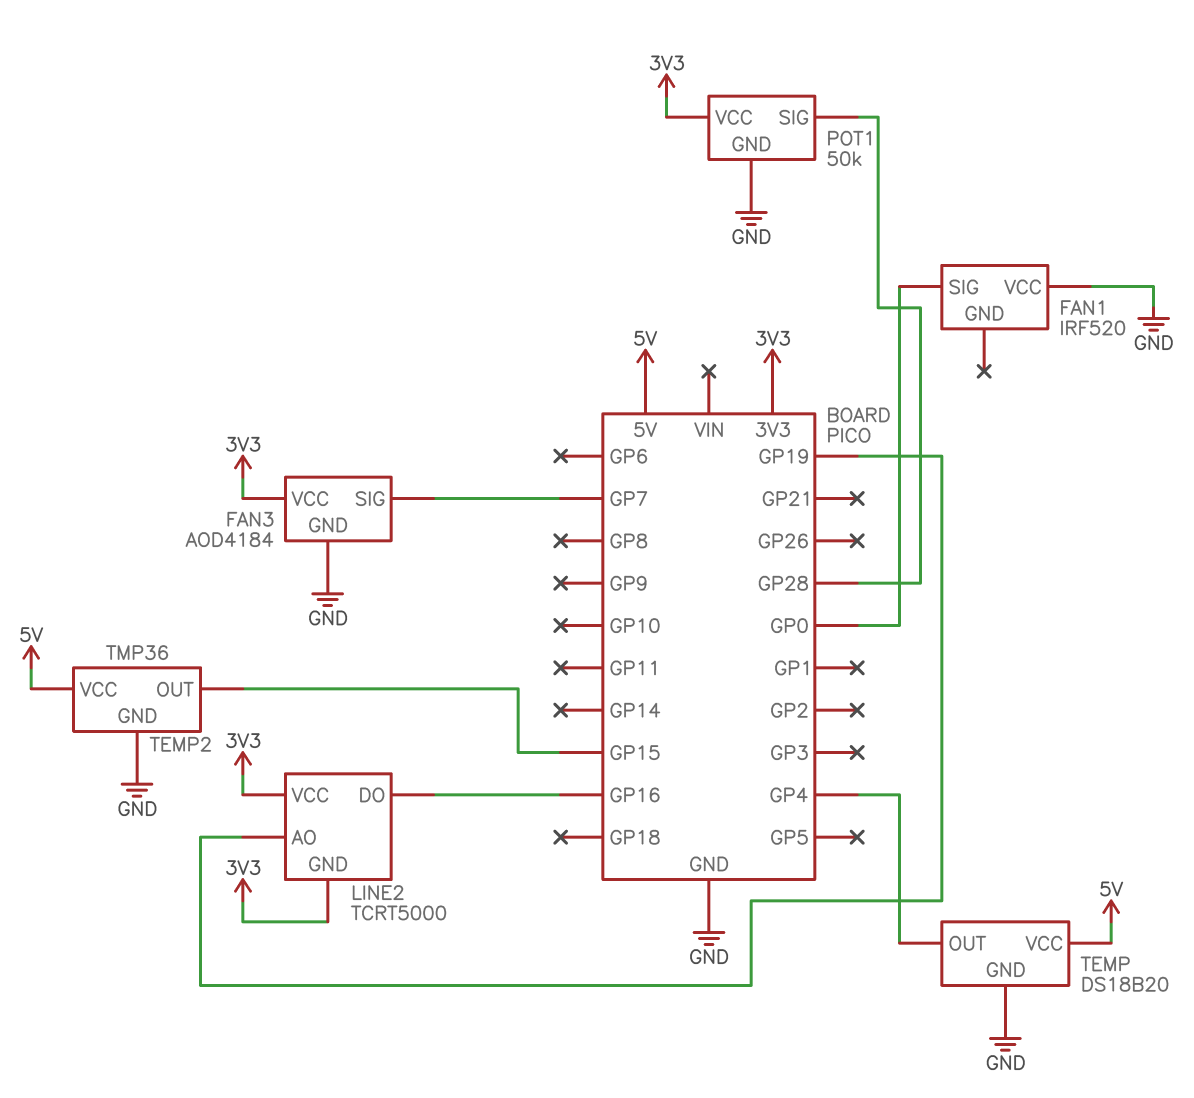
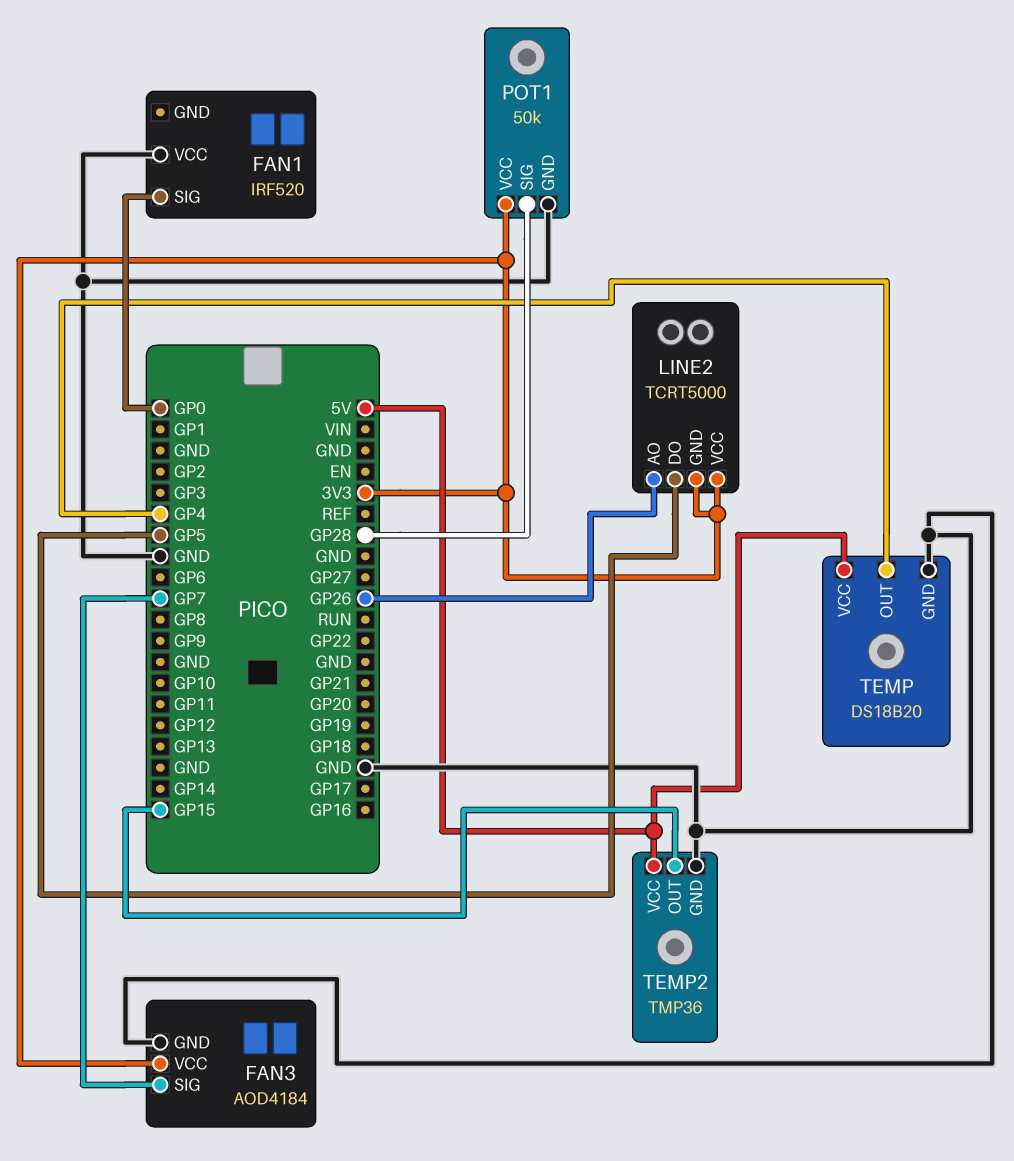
LINE2 pin AO: GP19 -> GP26
LINE2 pin DO: GP16 -> GP5

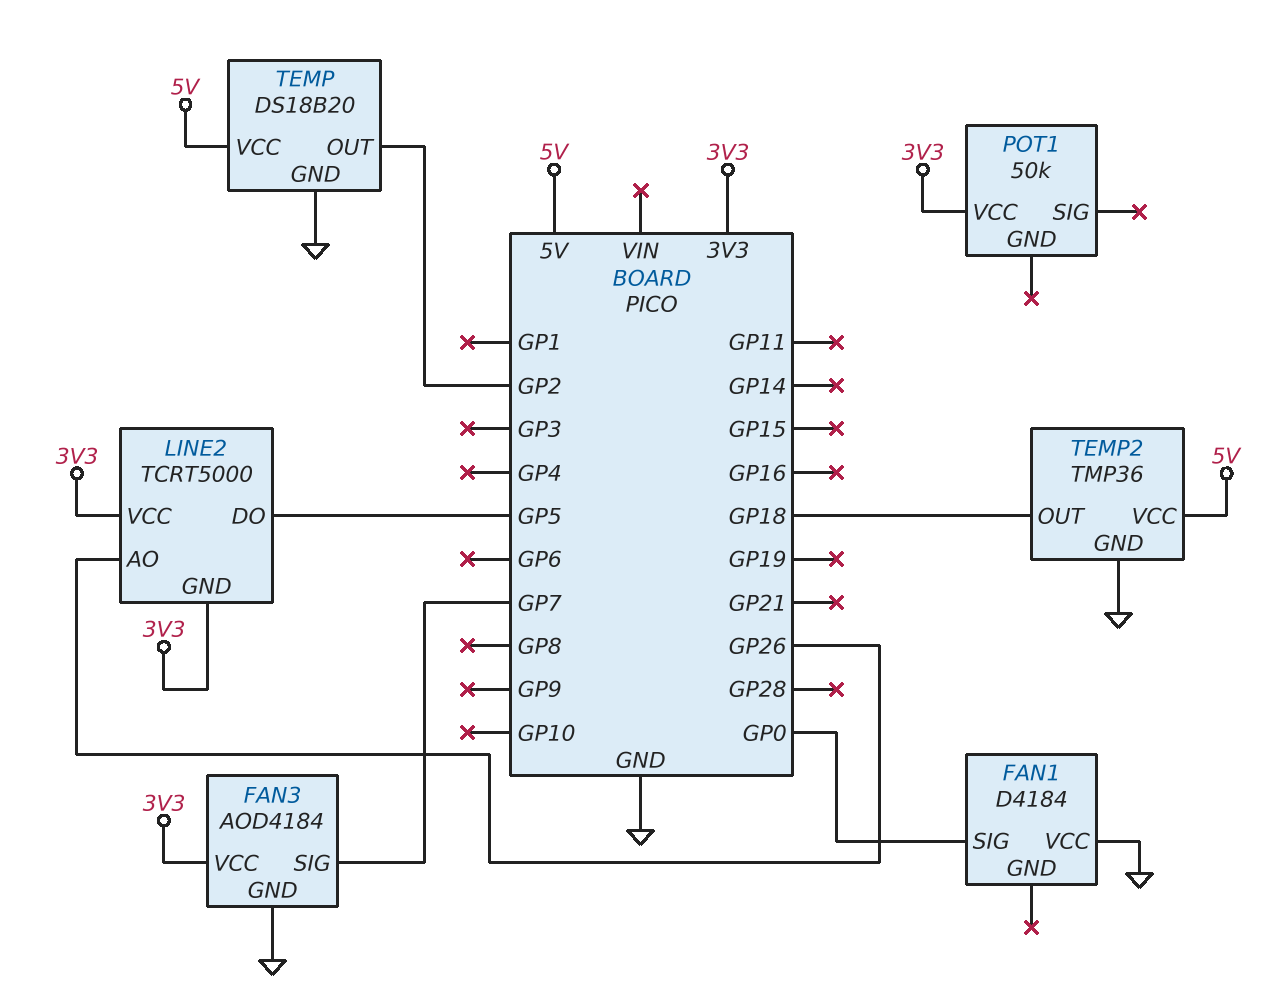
FAN1: IRF520 -> D4184
POT1 pin GND: GND -> none
POT1 pin SIG: GP28 -> none
TEMP pin OUT: GP4 -> GP2
TEMP2 pin OUT: GP15 -> GP18

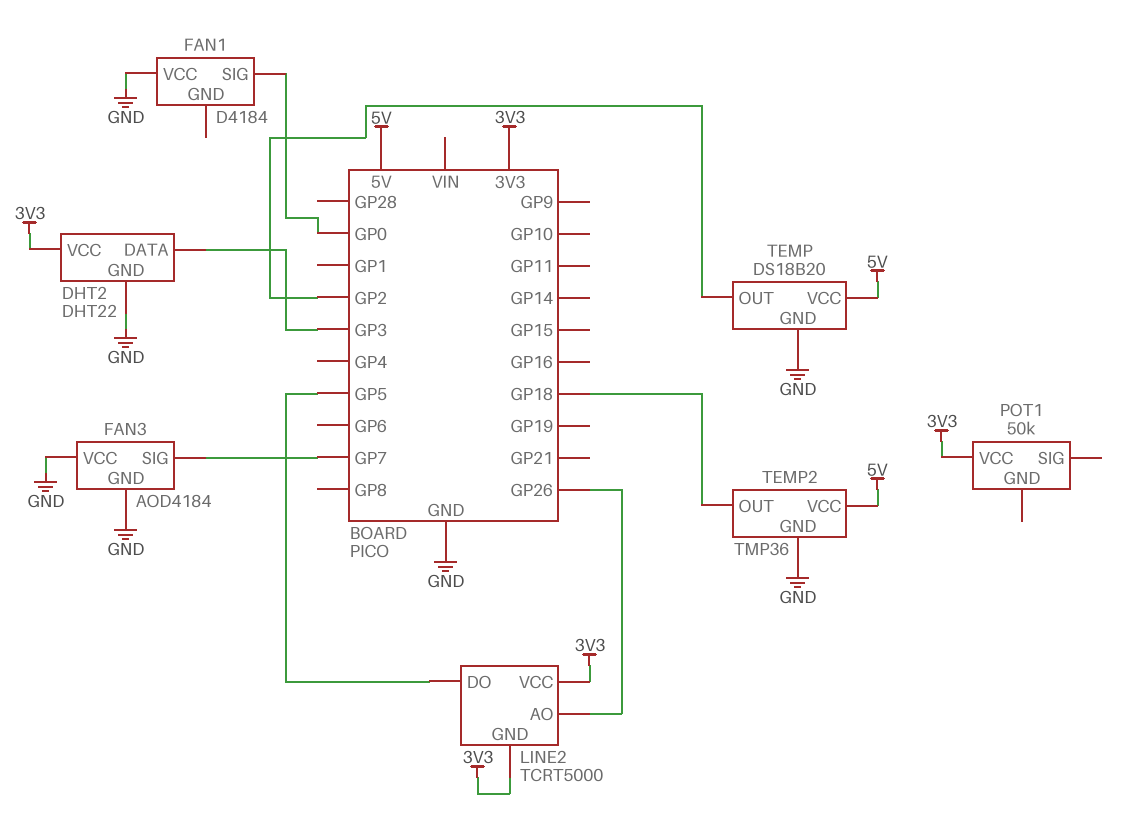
DHT2: none -> DHT22
DHT2 pin DATA: none -> GP3
DHT2 pin GND: none -> GND
DHT2 pin VCC: none -> 3V3
FAN3 pin VCC: 3V3 -> GND

